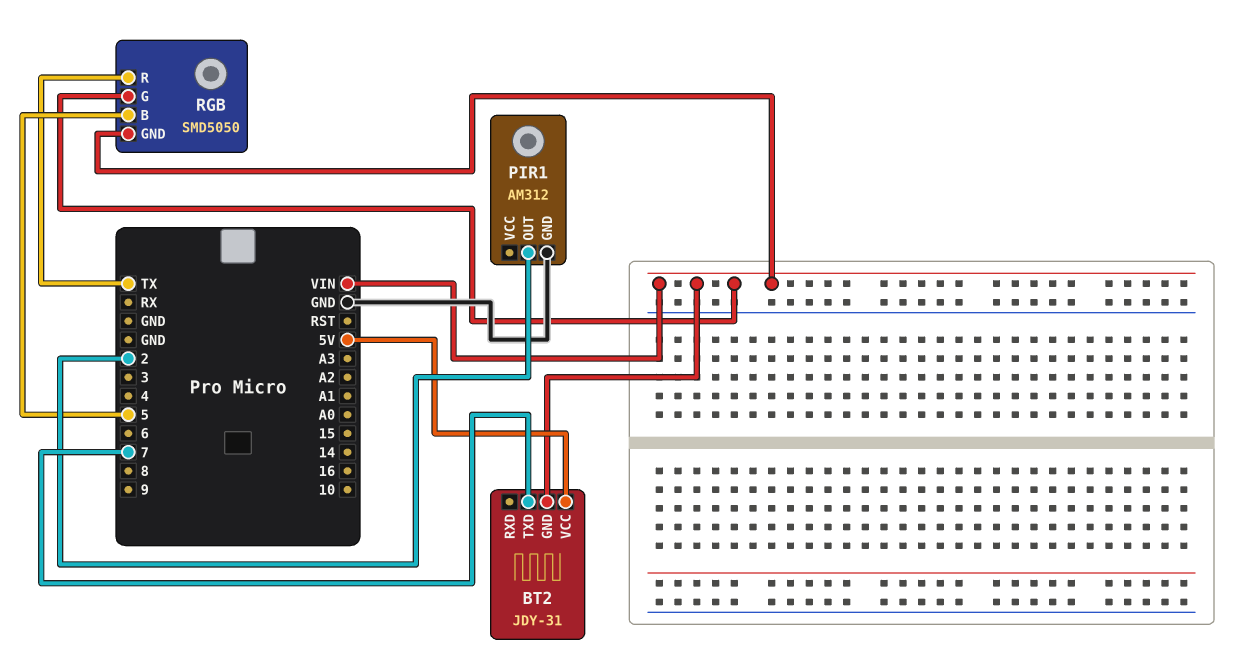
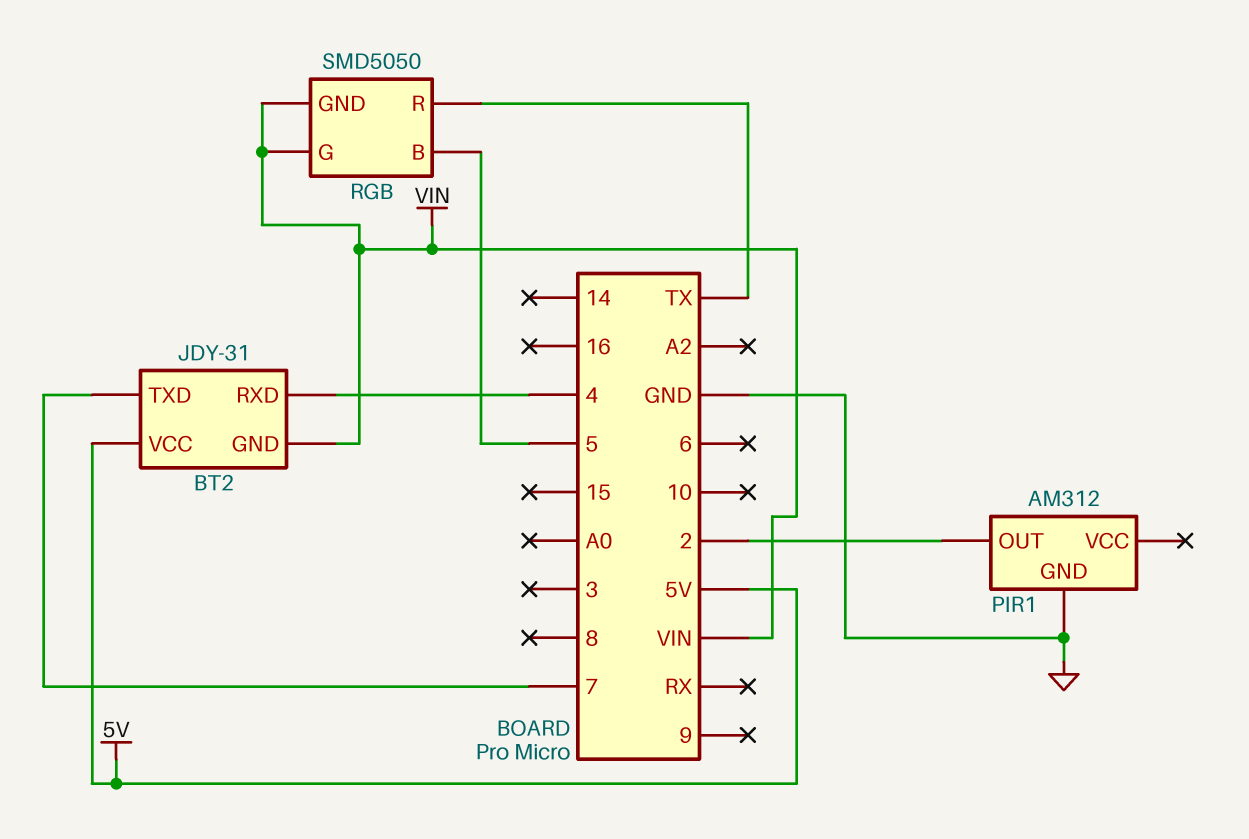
BT2 pin RXD: none -> 4

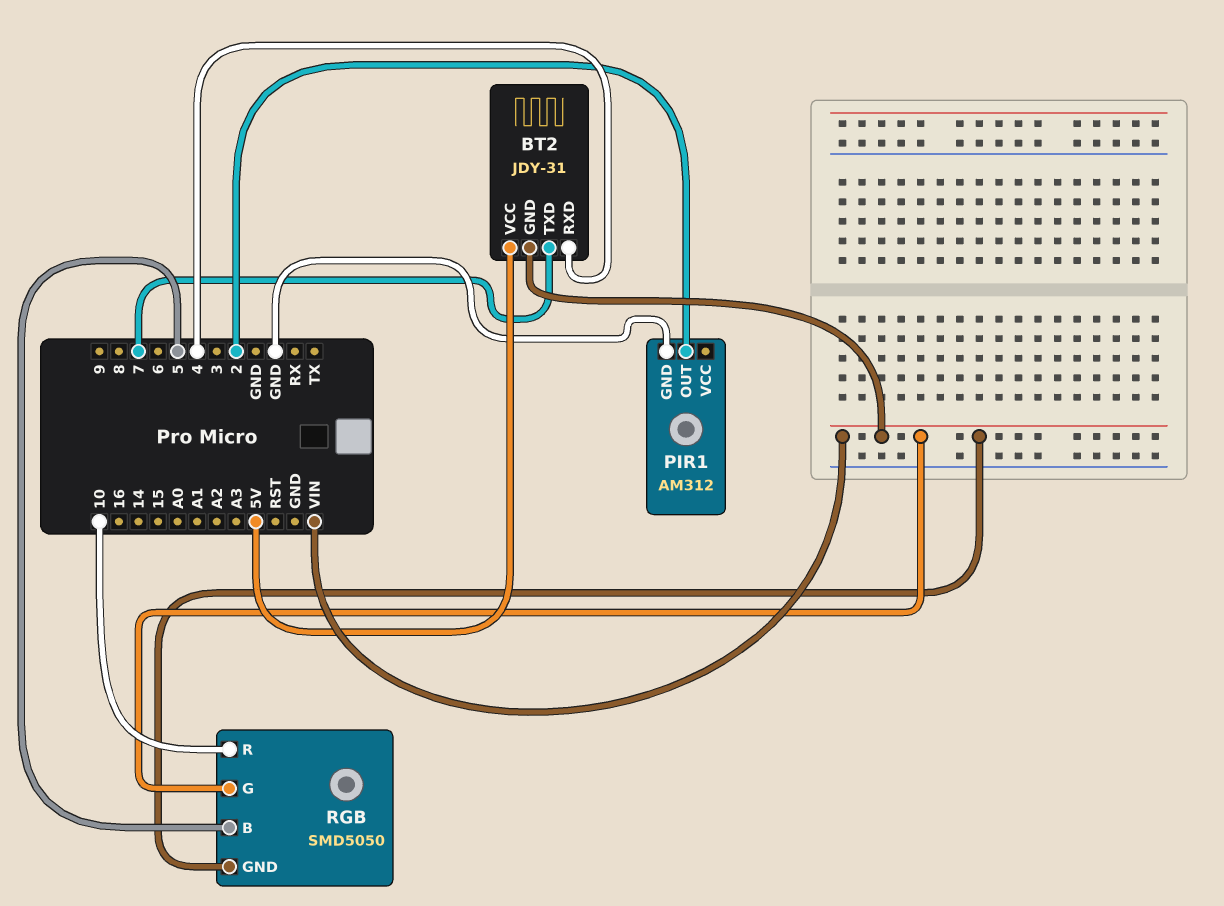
RGB pin R: TX -> 10

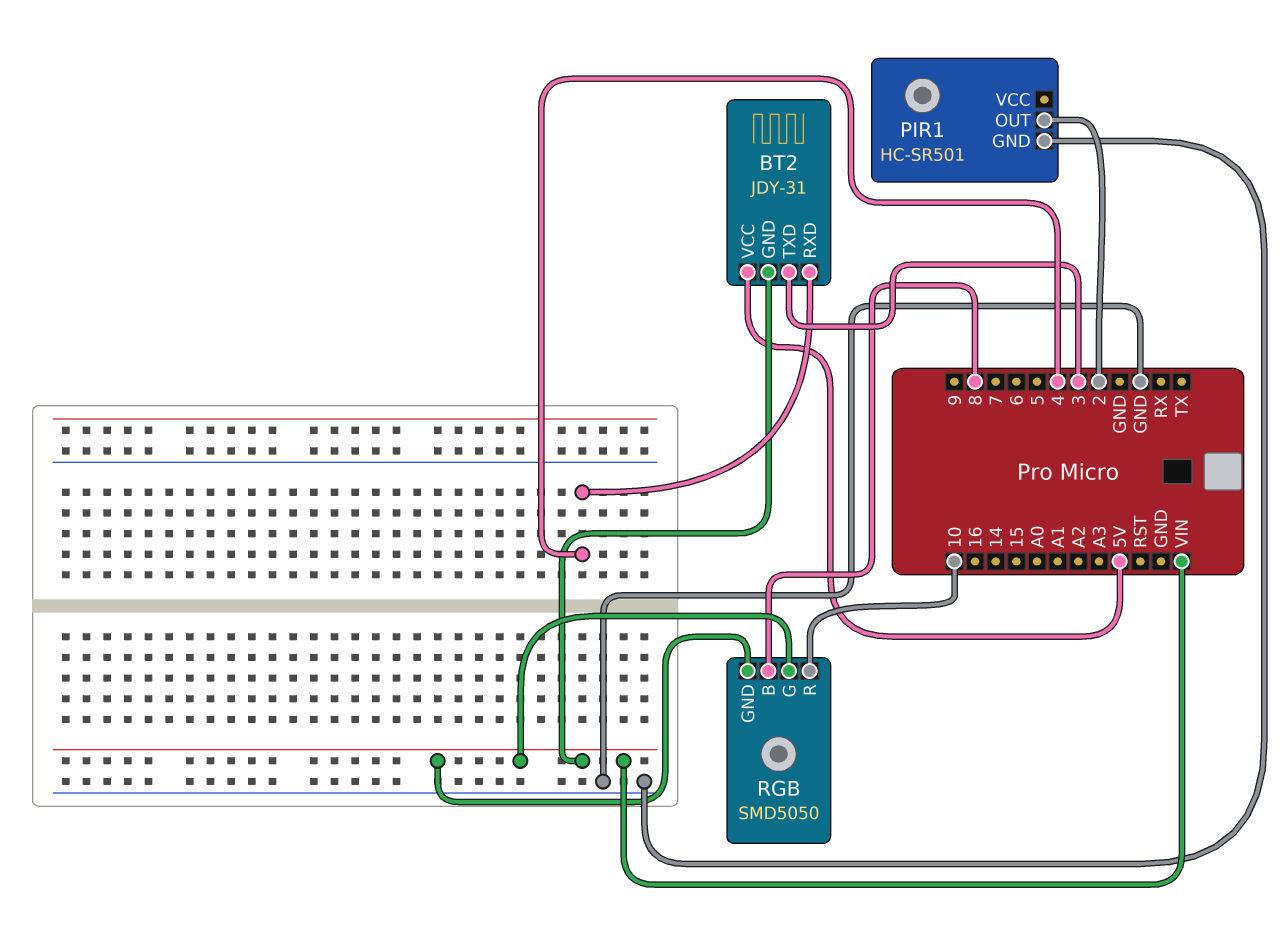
BT2 pin TXD: 7 -> 3
PIR1: AM312 -> HC-SR501
RGB pin B: 5 -> 8

